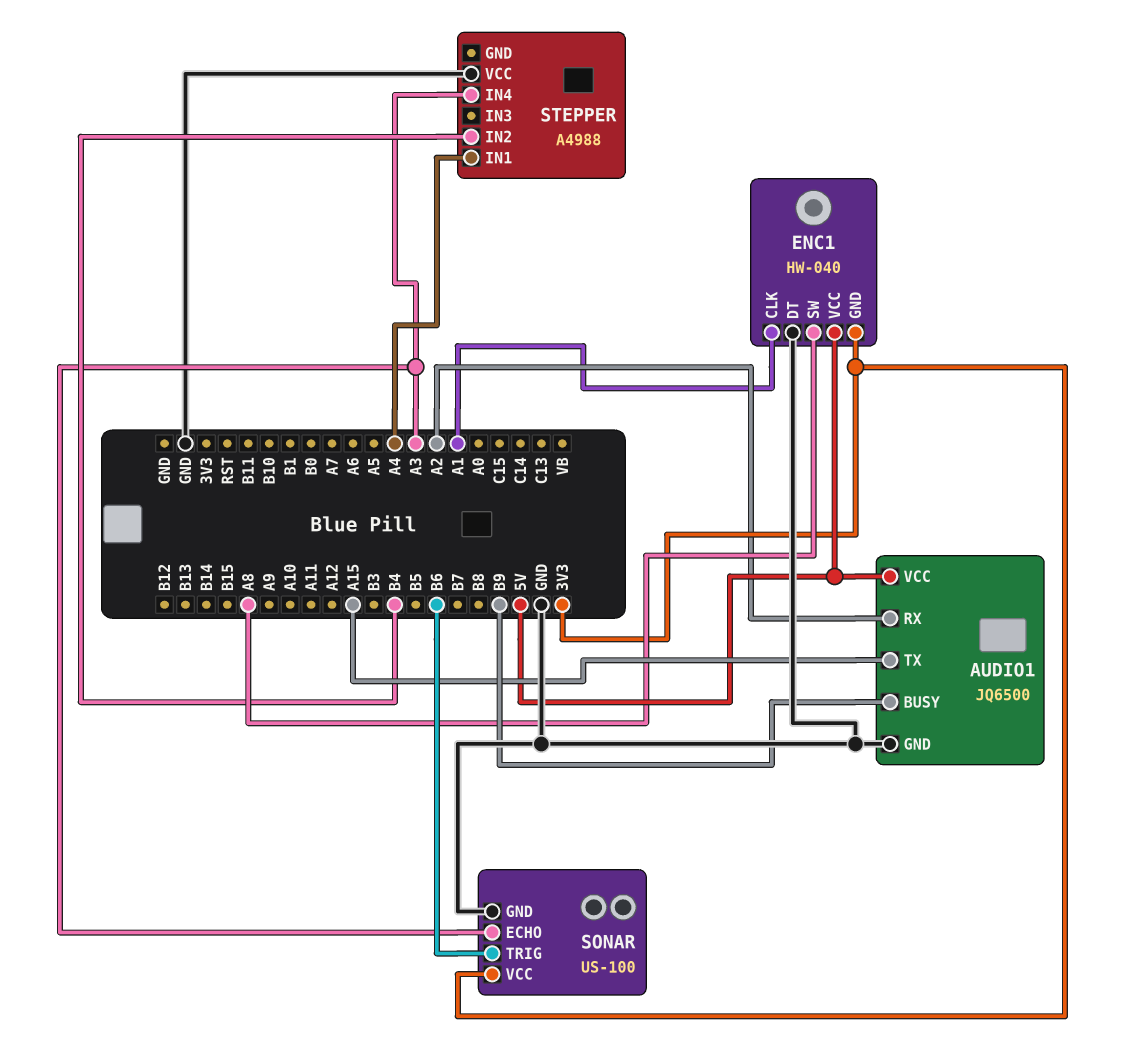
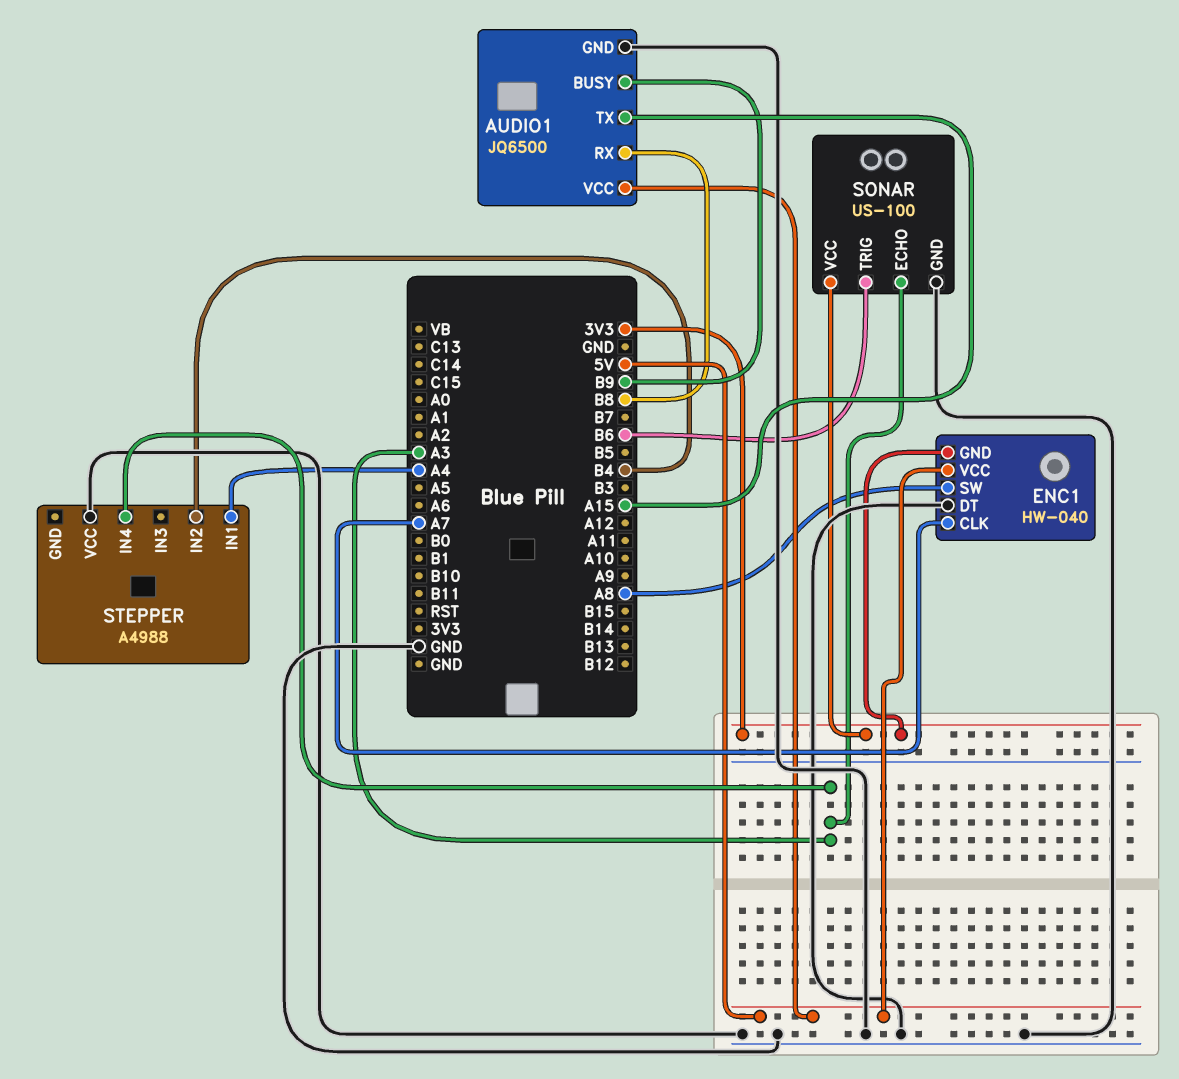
AUDIO1 pin RX: A2 -> B8
ENC1 pin CLK: A1 -> A7

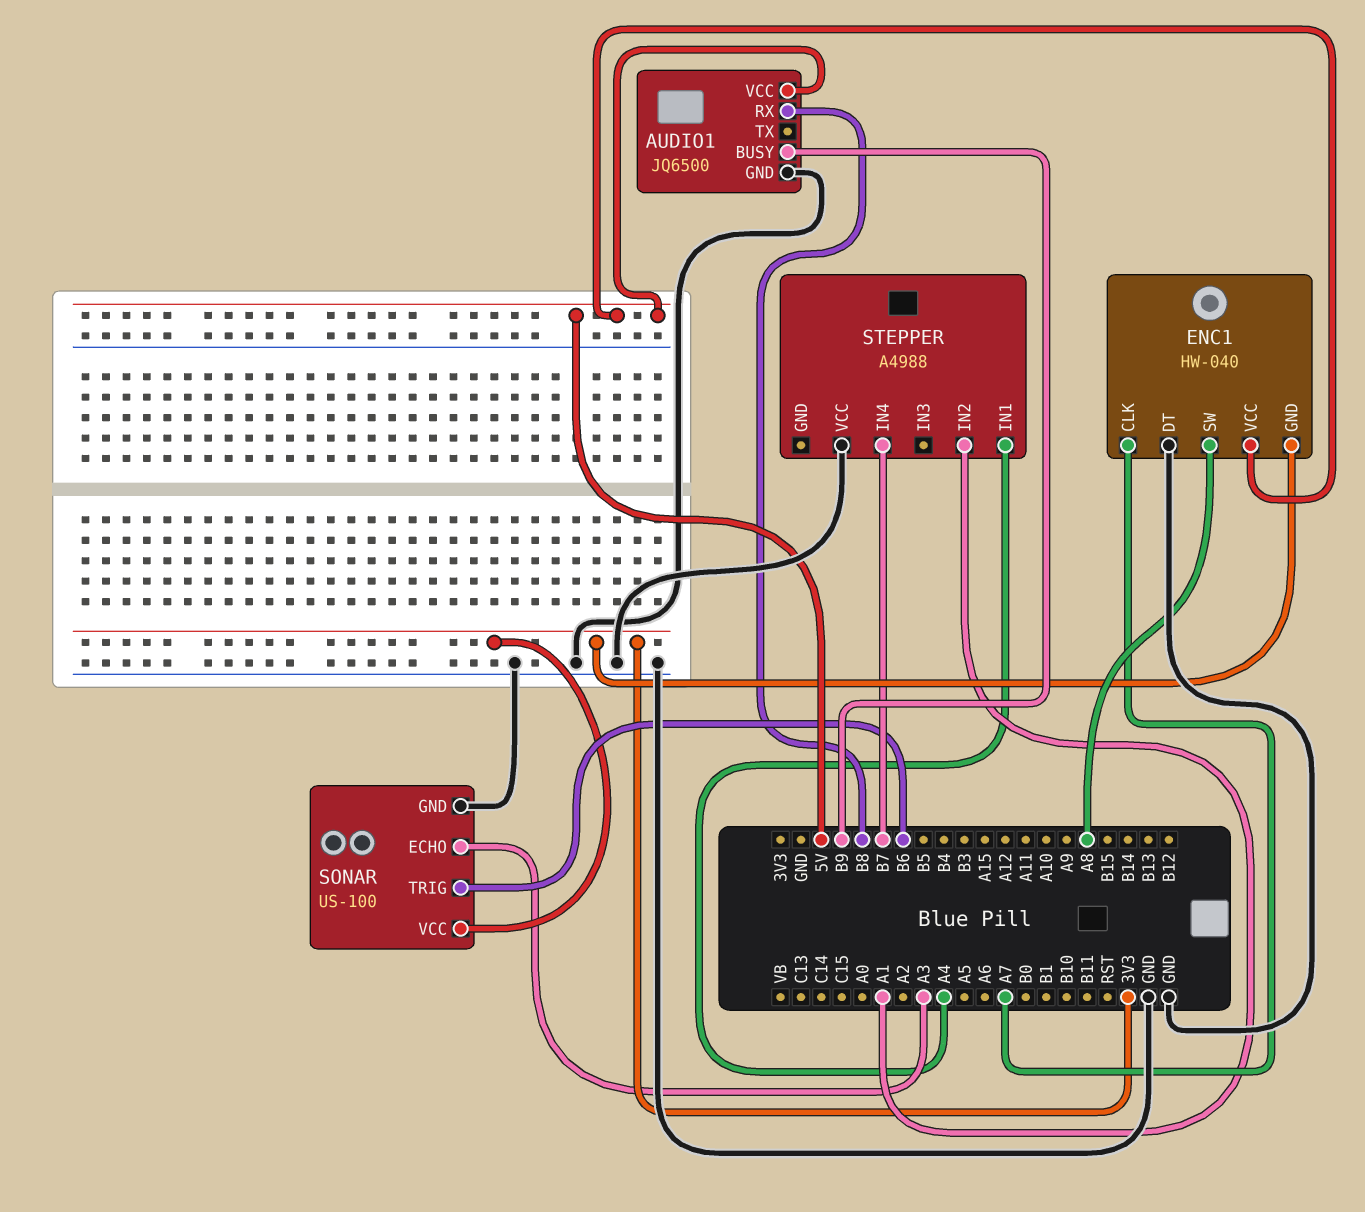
AUDIO1 pin TX: A15 -> none
STEPPER pin IN2: B4 -> A1
STEPPER pin IN4: A3 -> B7

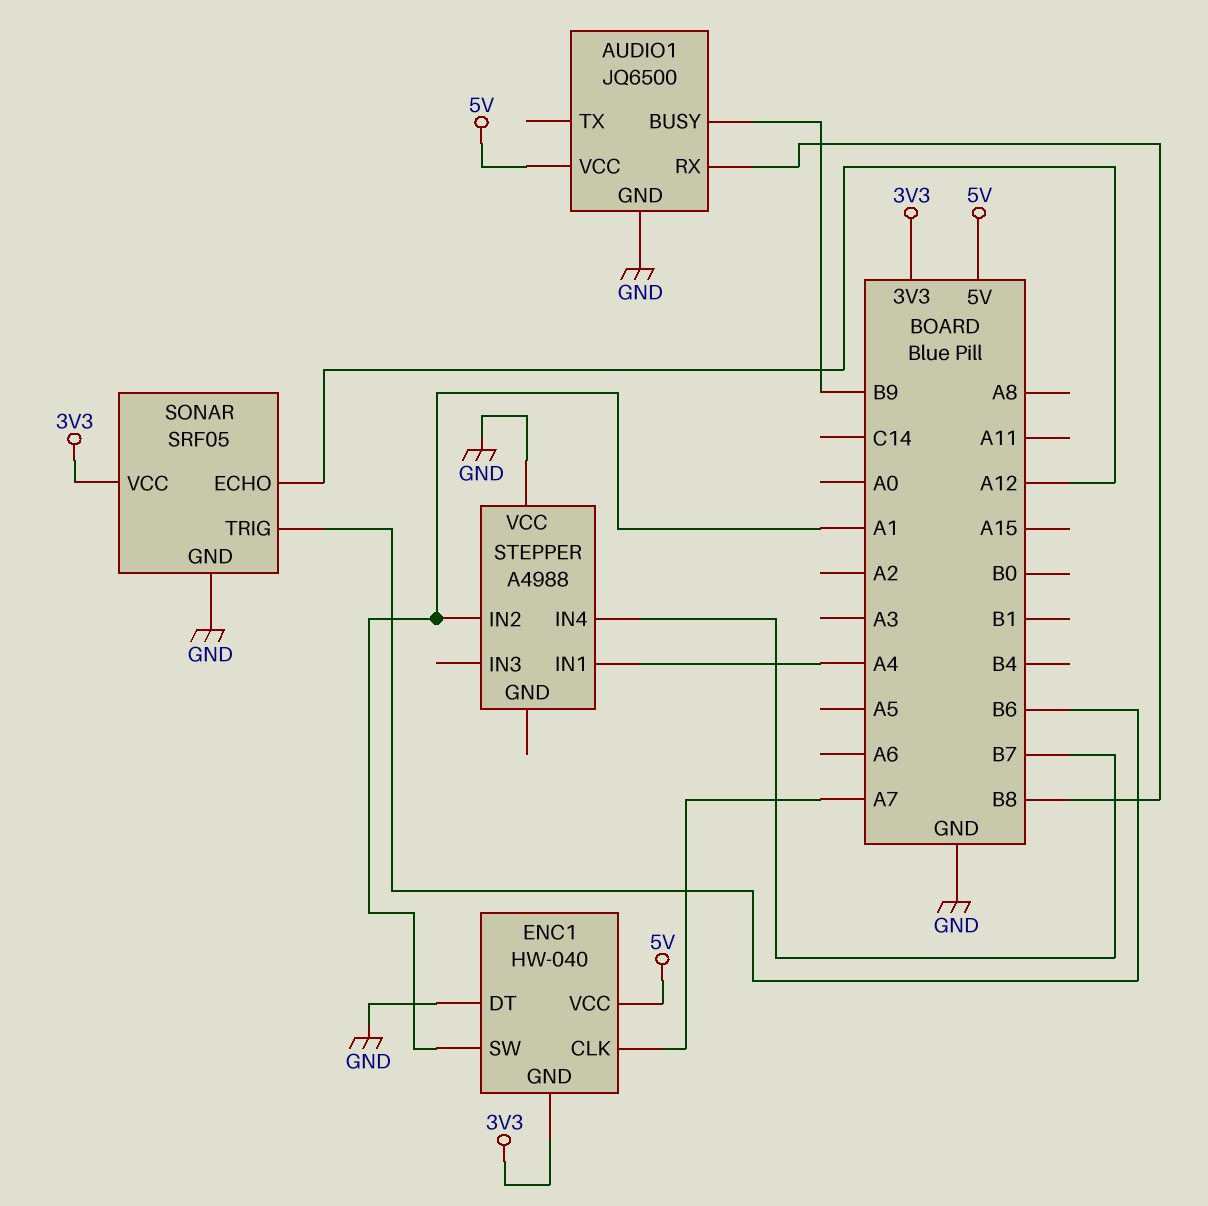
ENC1 pin SW: A8 -> A1
SONAR: US-100 -> SRF05
SONAR pin ECHO: A3 -> A12

